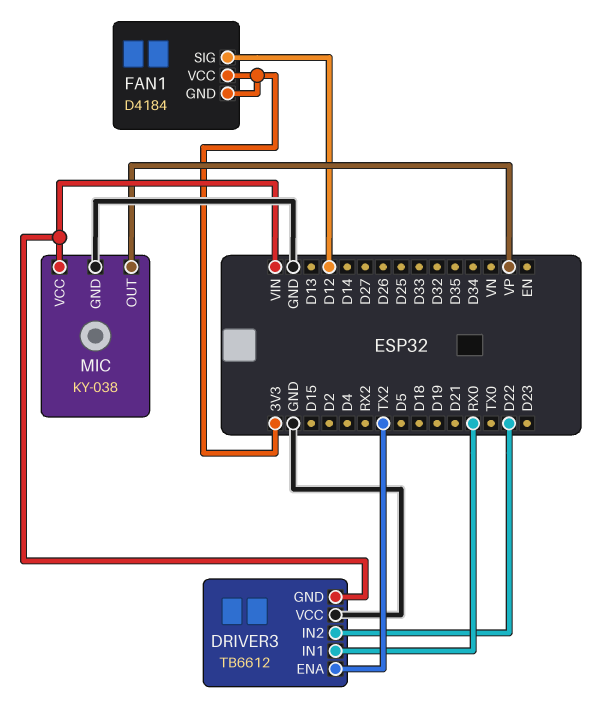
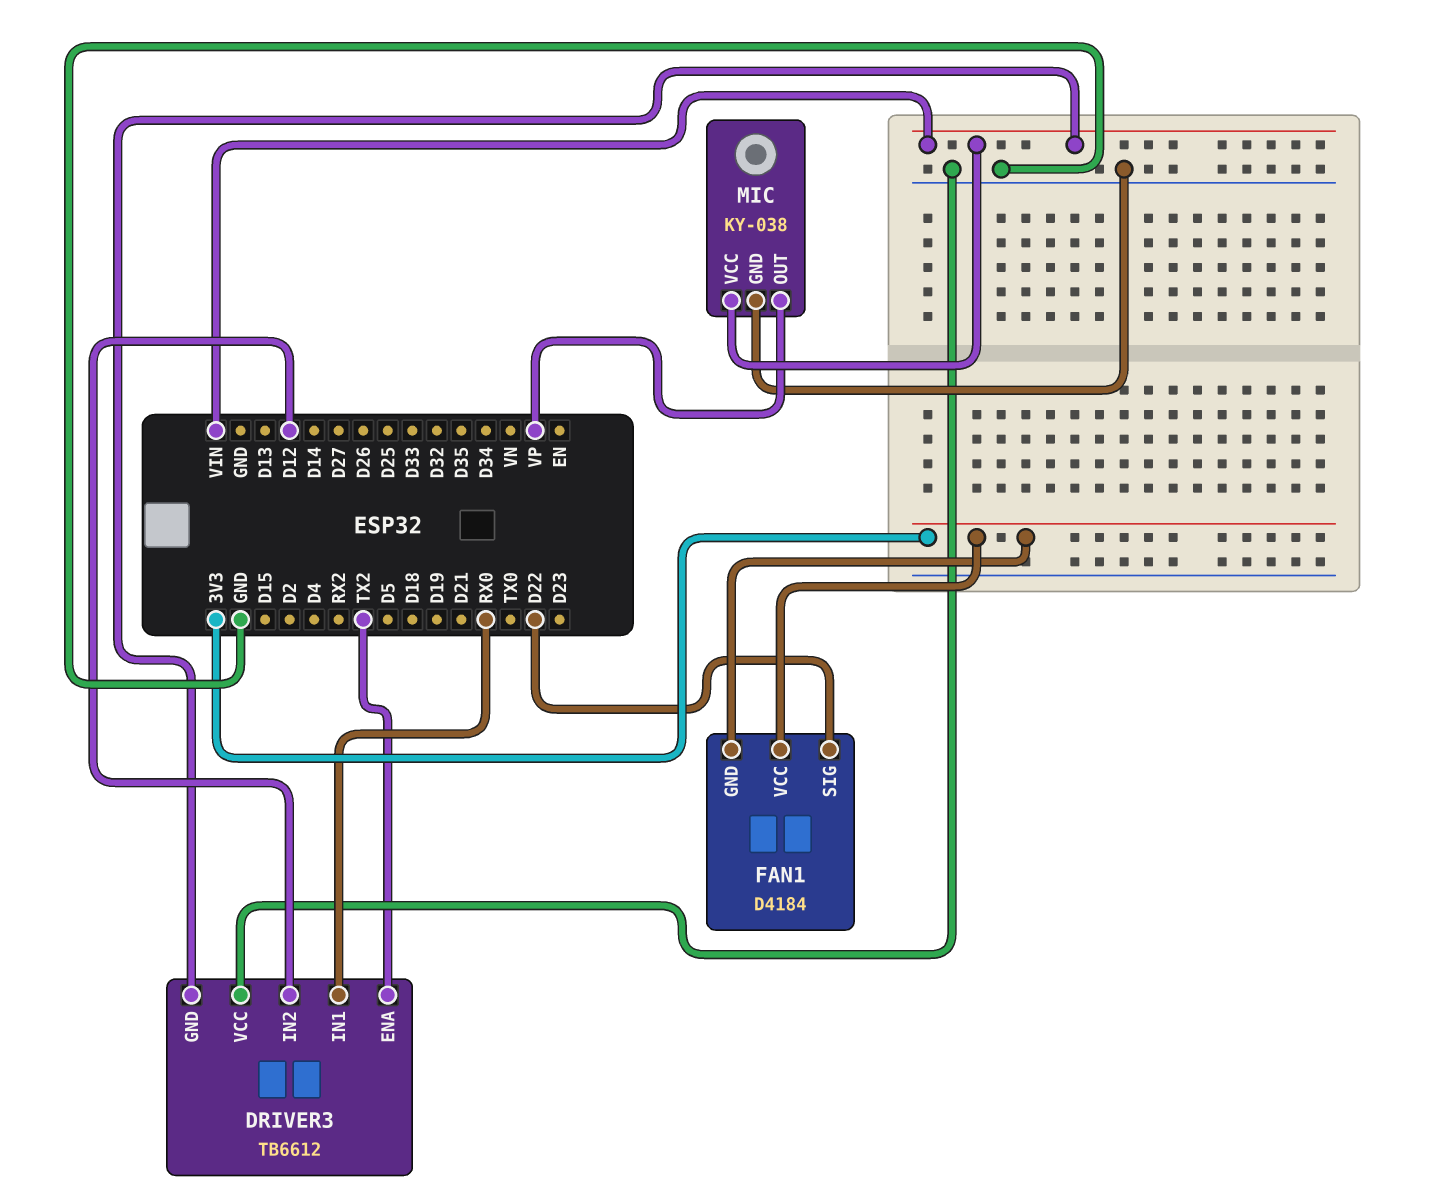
DRIVER3 pin IN2: D22 -> D12
FAN1 pin SIG: D12 -> D22

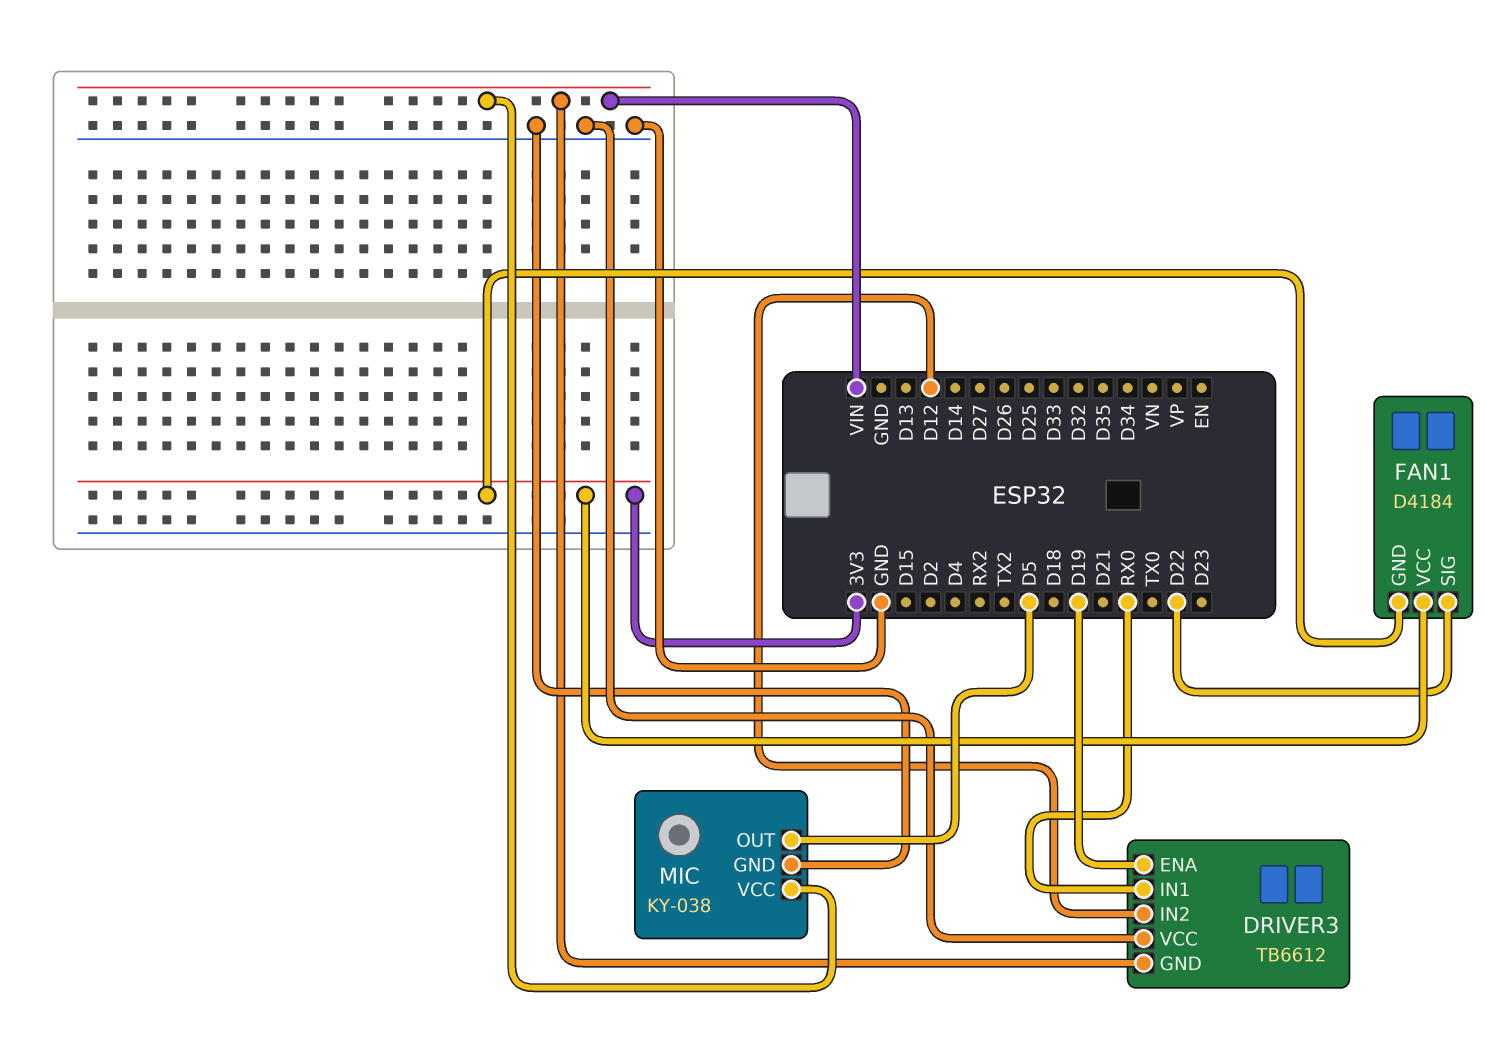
DRIVER3 pin ENA: TX2 -> D19
MIC pin OUT: VP -> D5

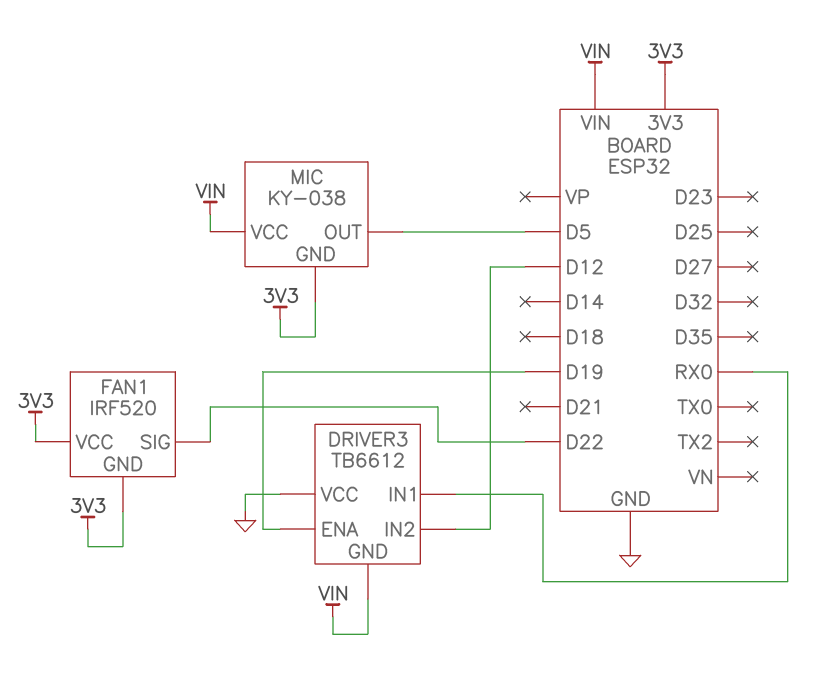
FAN1: D4184 -> IRF520
MIC pin GND: GND -> 3V3

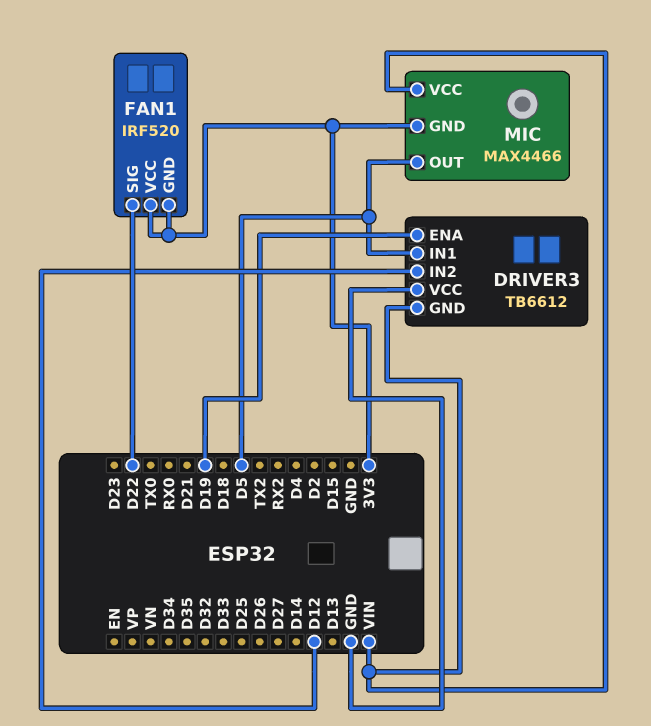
DRIVER3 pin IN1: RX0 -> D5
MIC: KY-038 -> MAX4466

